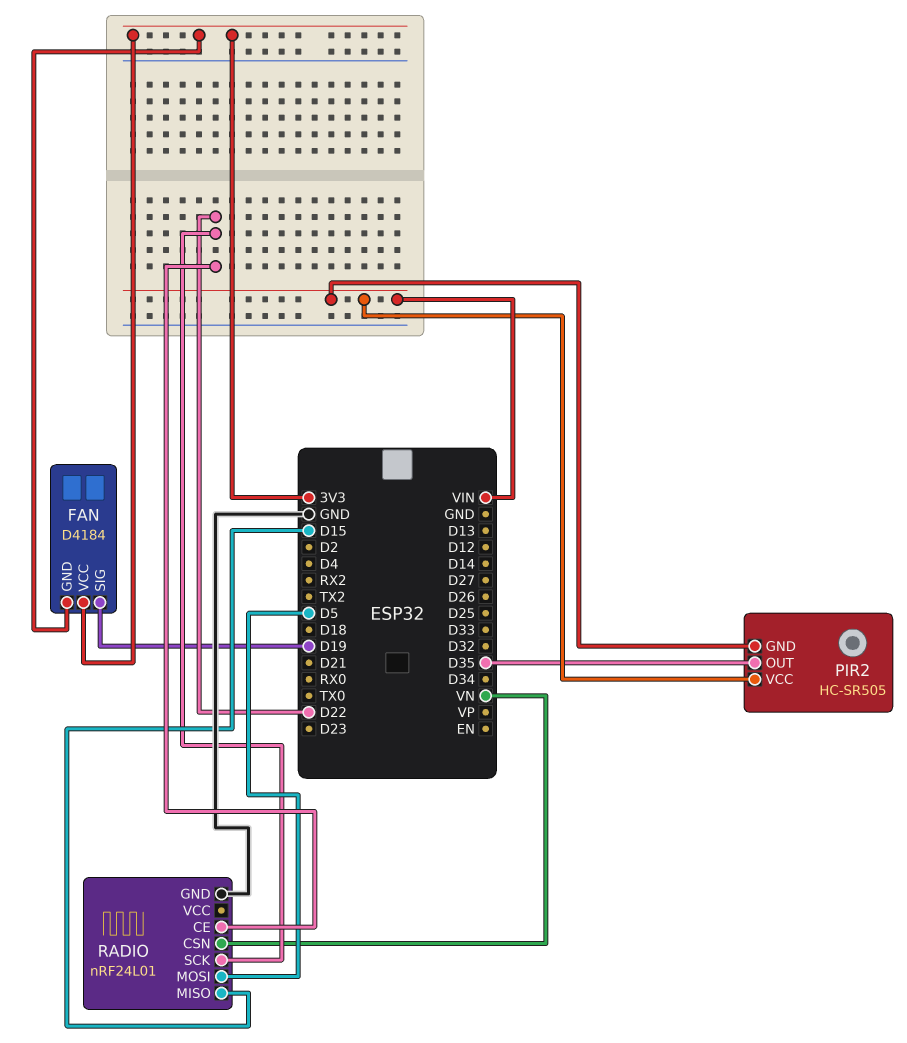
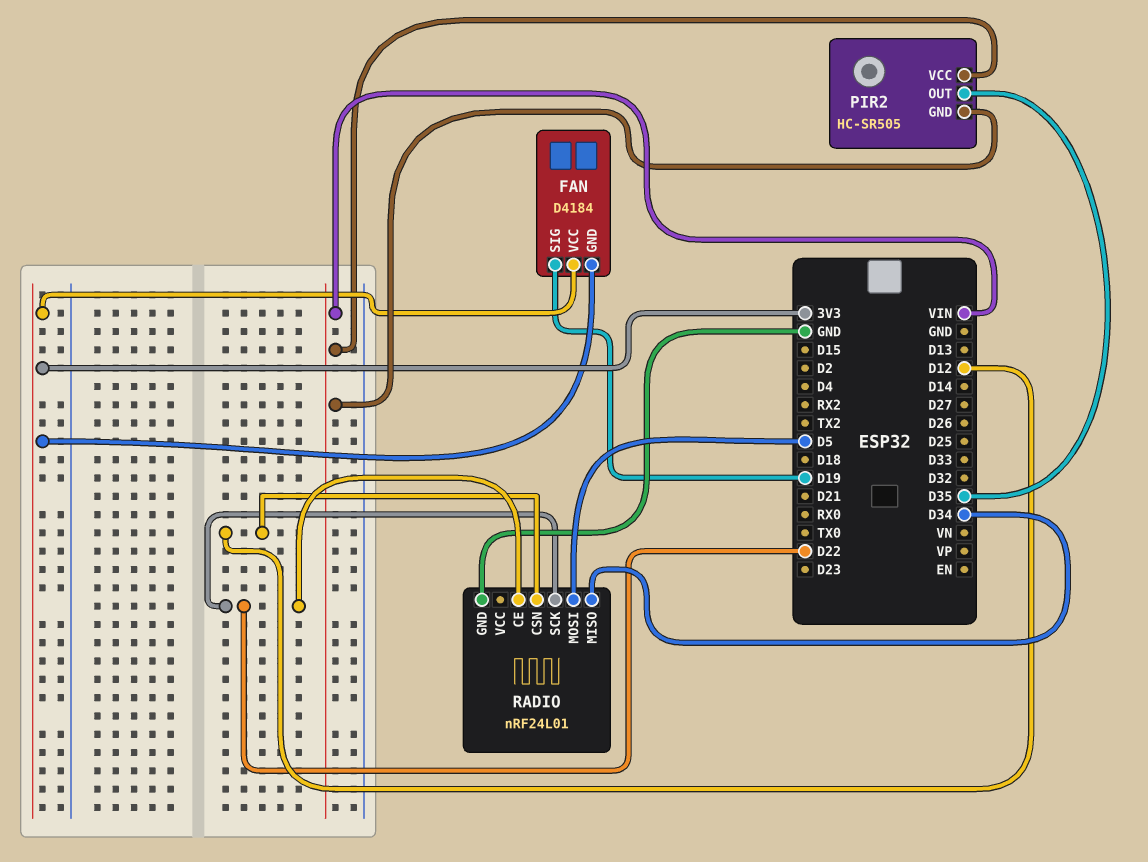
RADIO pin CSN: VN -> D12
RADIO pin MISO: D15 -> D34

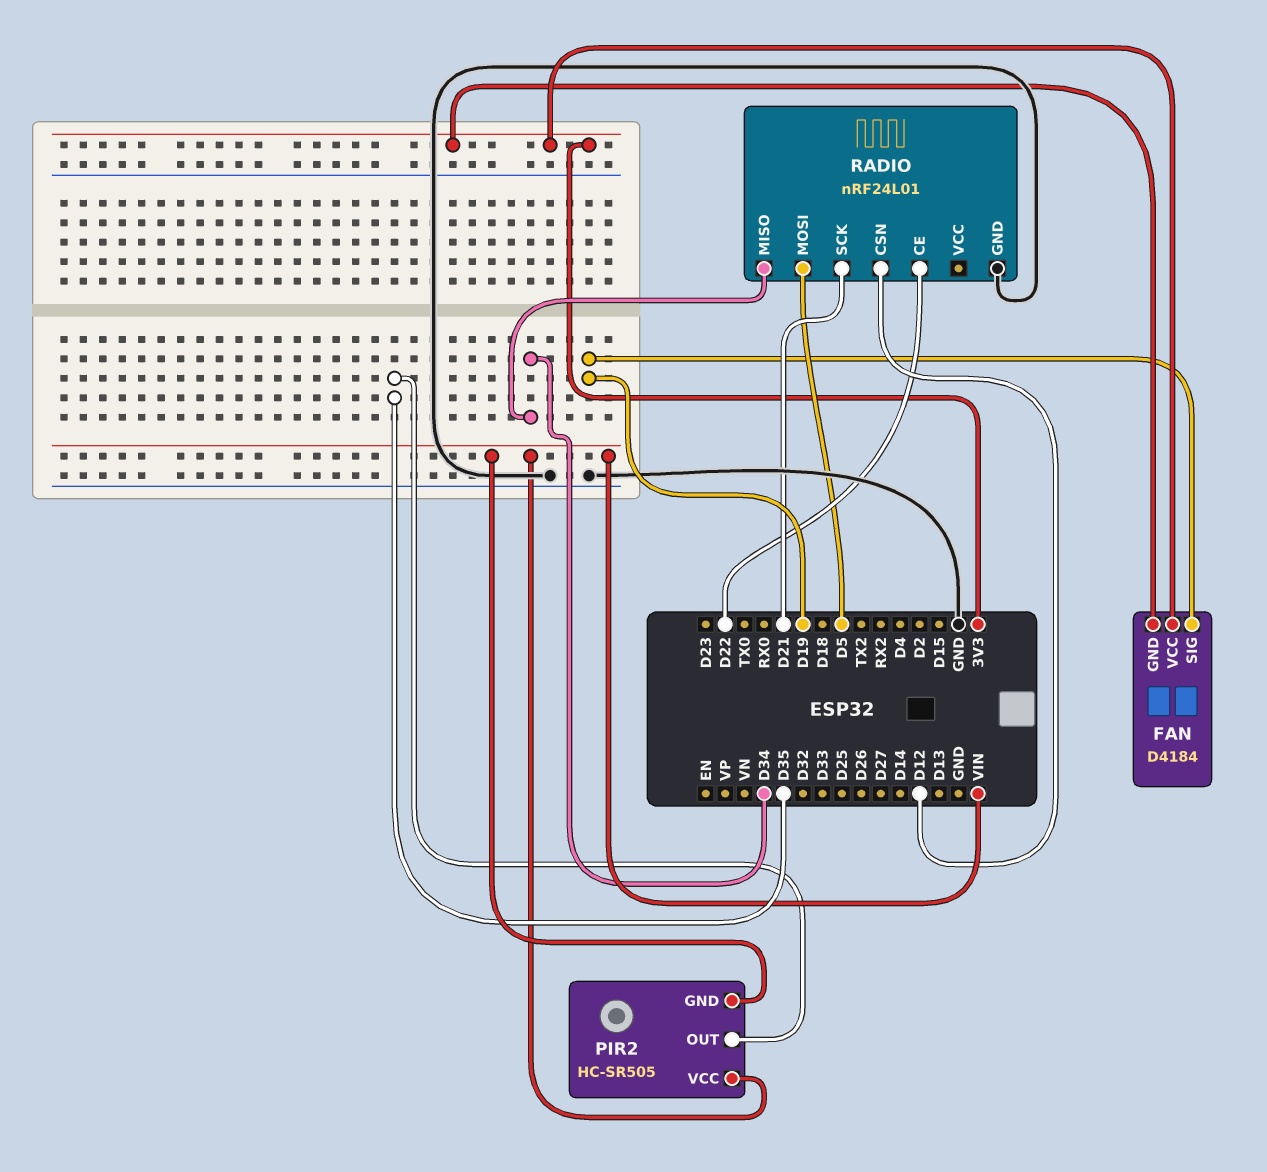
RADIO pin SCK: D22 -> D21

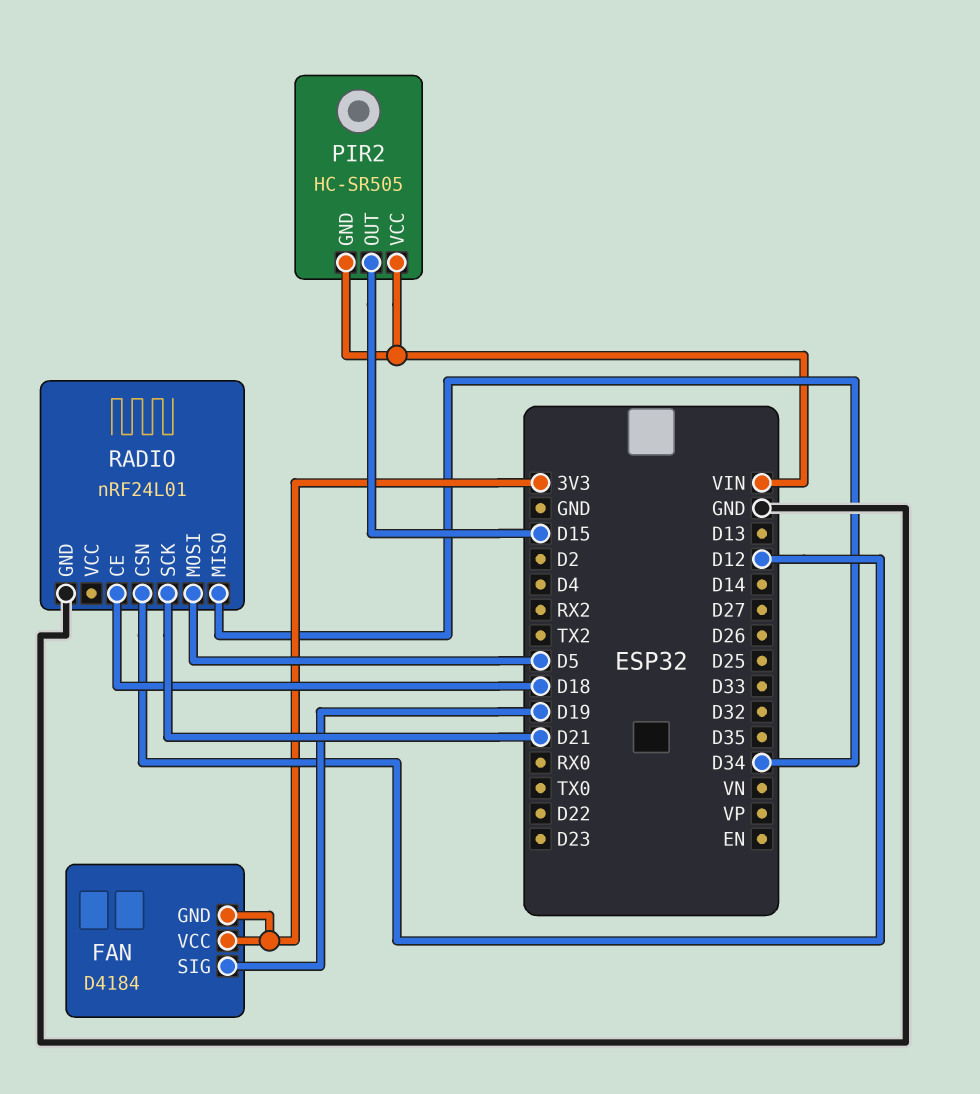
PIR2 pin OUT: D35 -> D15
RADIO pin CE: D22 -> D18

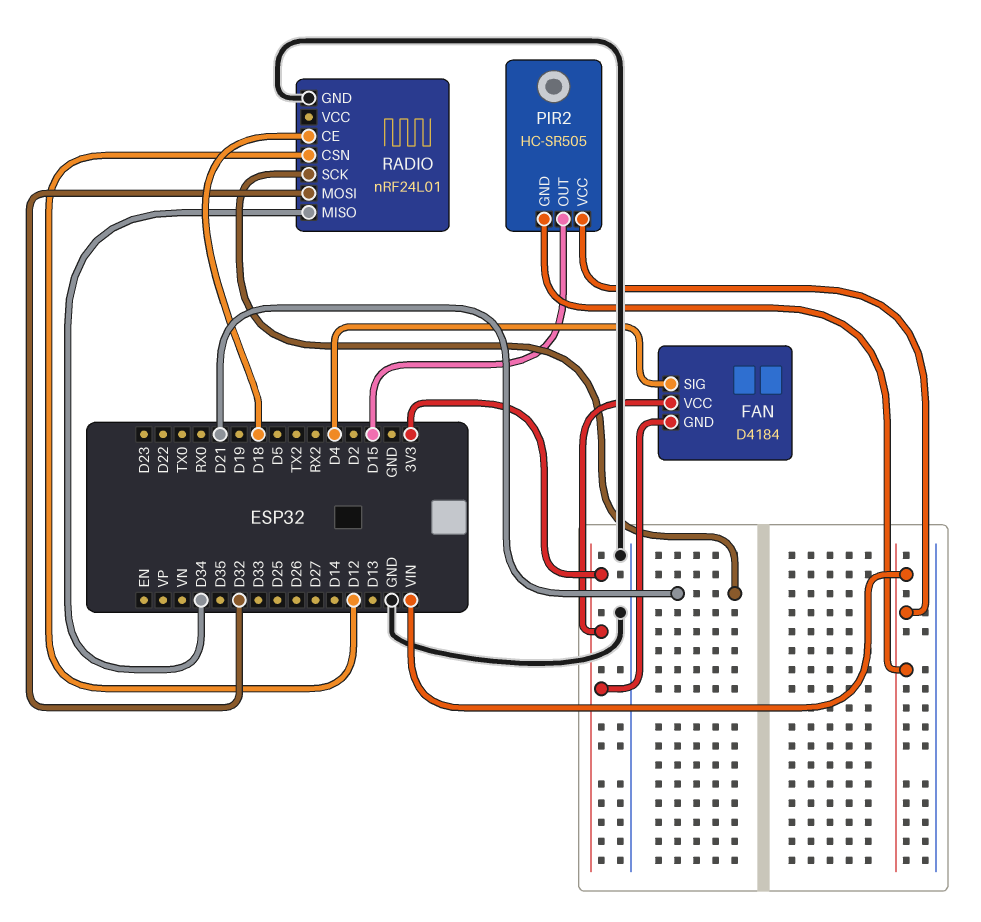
FAN pin SIG: D19 -> D4
RADIO pin MOSI: D5 -> D32

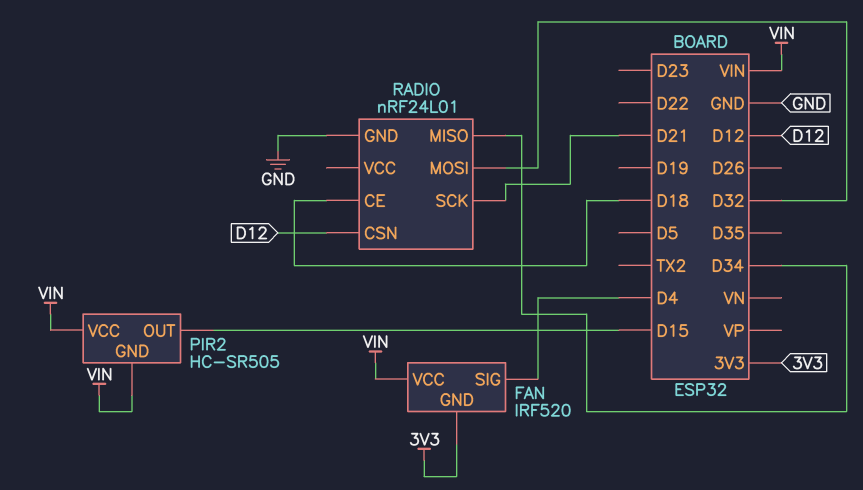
FAN: D4184 -> IRF520
FAN pin VCC: 3V3 -> VIN

